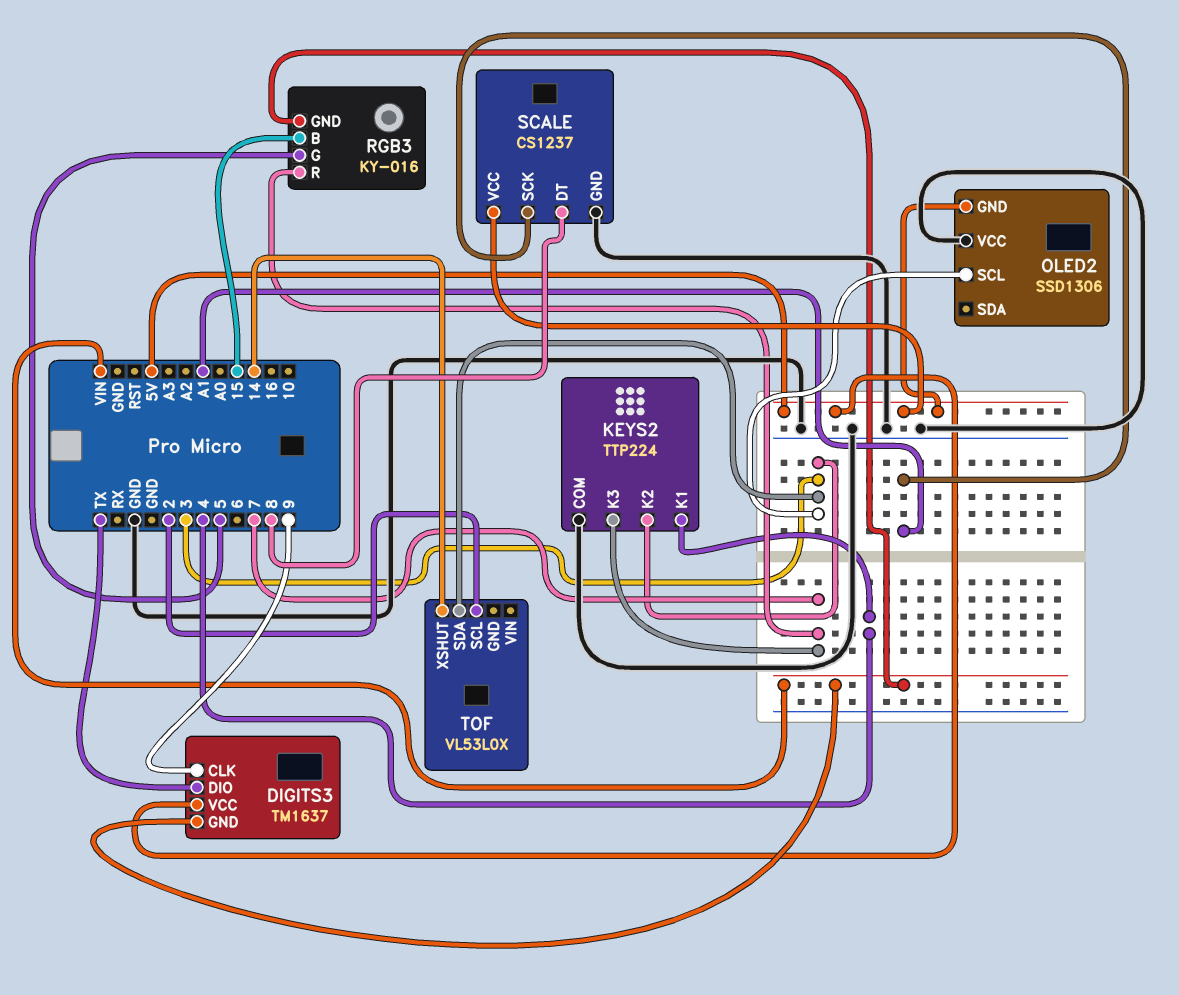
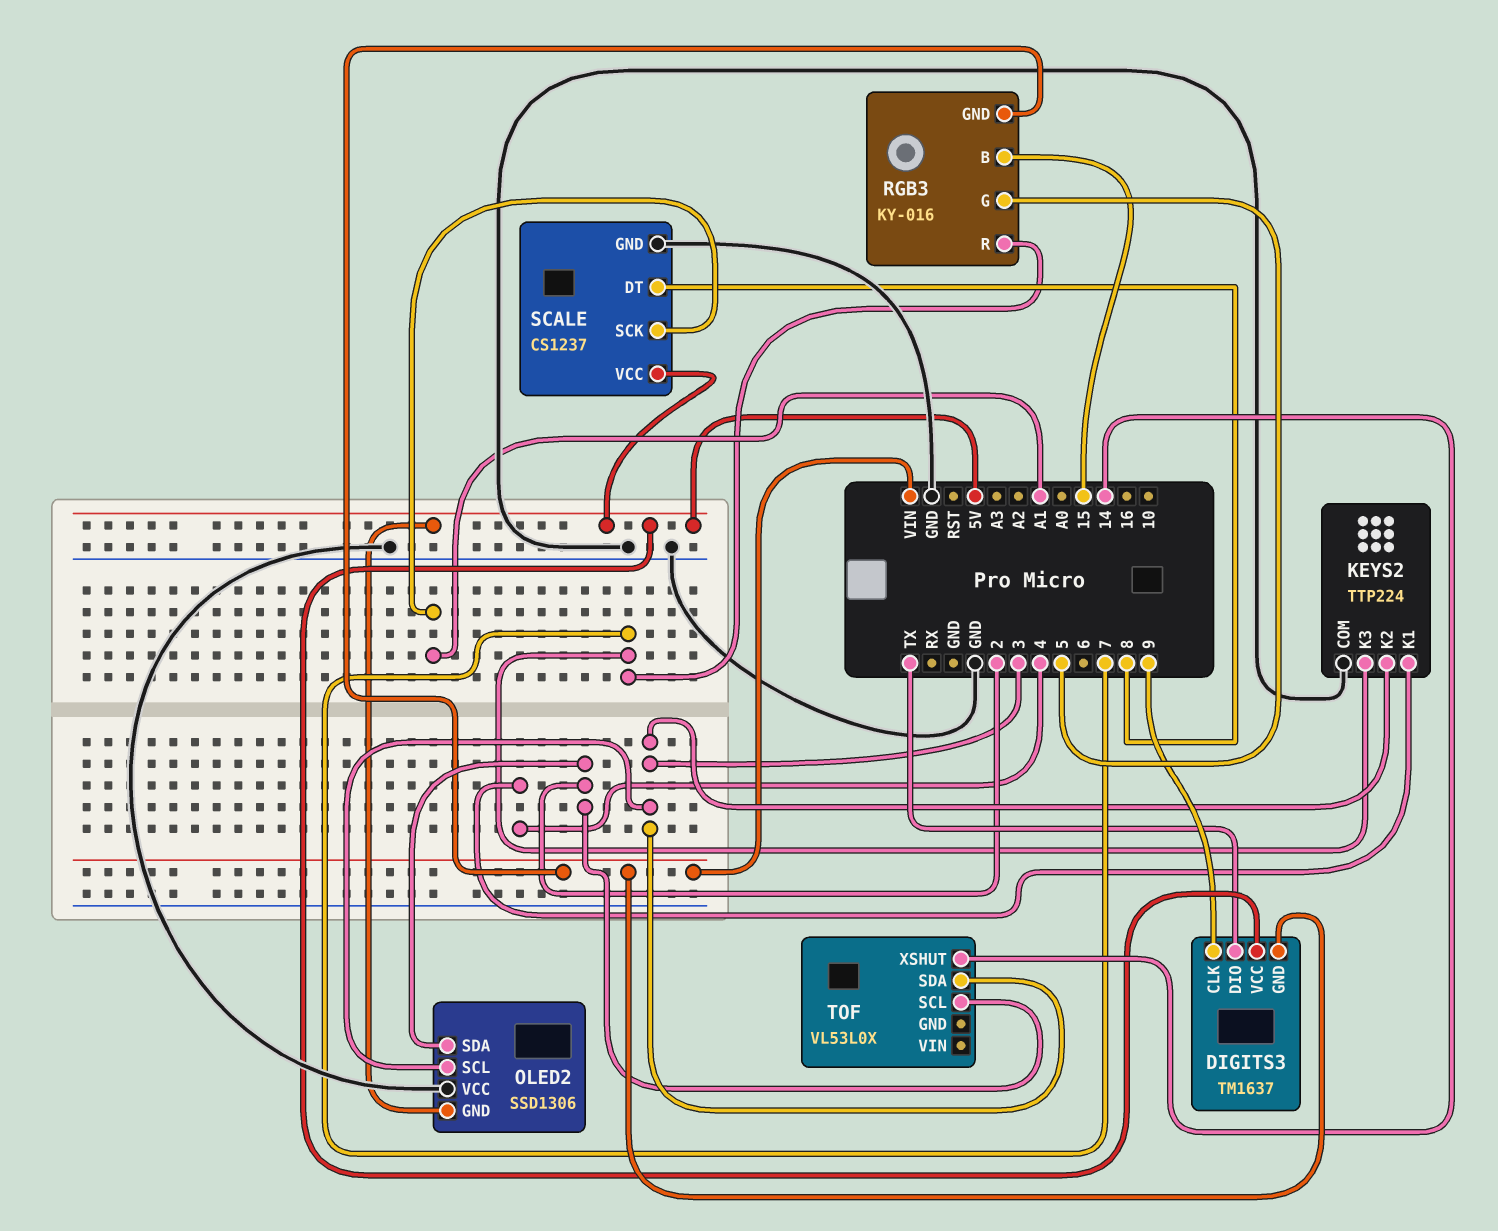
OLED2 pin SDA: none -> 2

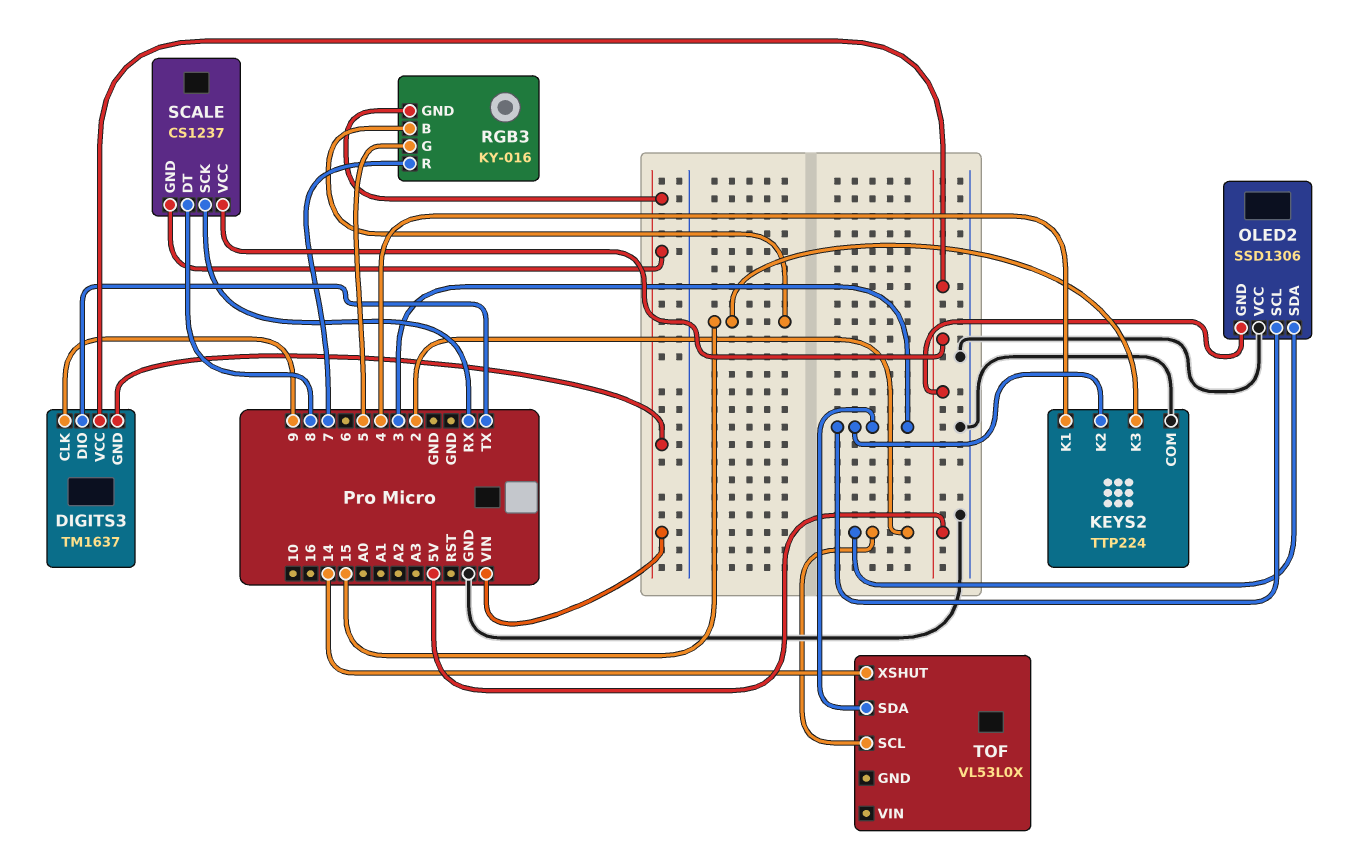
KEYS2 pin K3: 7 -> 15
SCALE pin GND: GND -> VIN
SCALE pin SCK: A1 -> RX

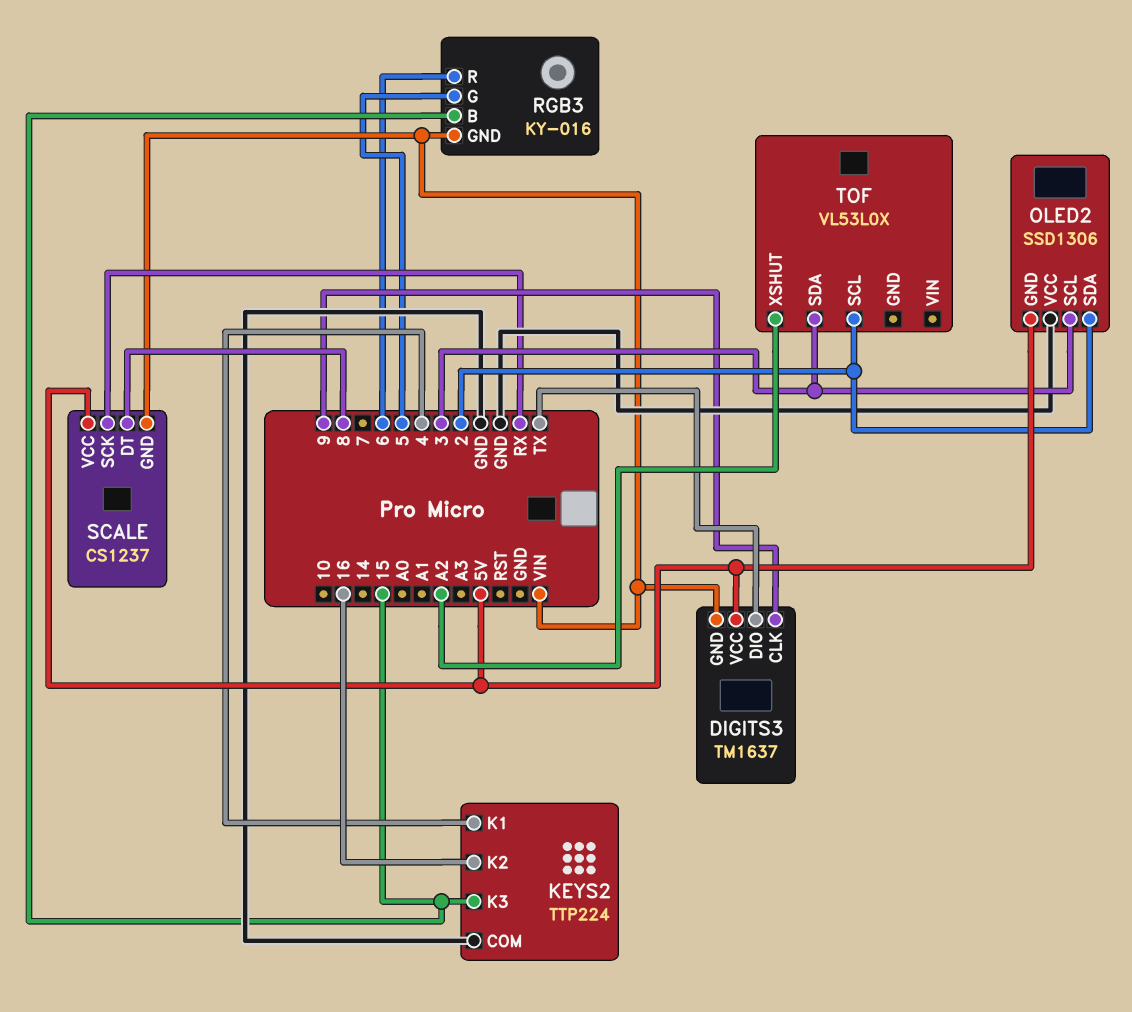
KEYS2 pin K2: 3 -> 16
RGB3 pin R: 7 -> 6
TOF pin XSHUT: 14 -> A2

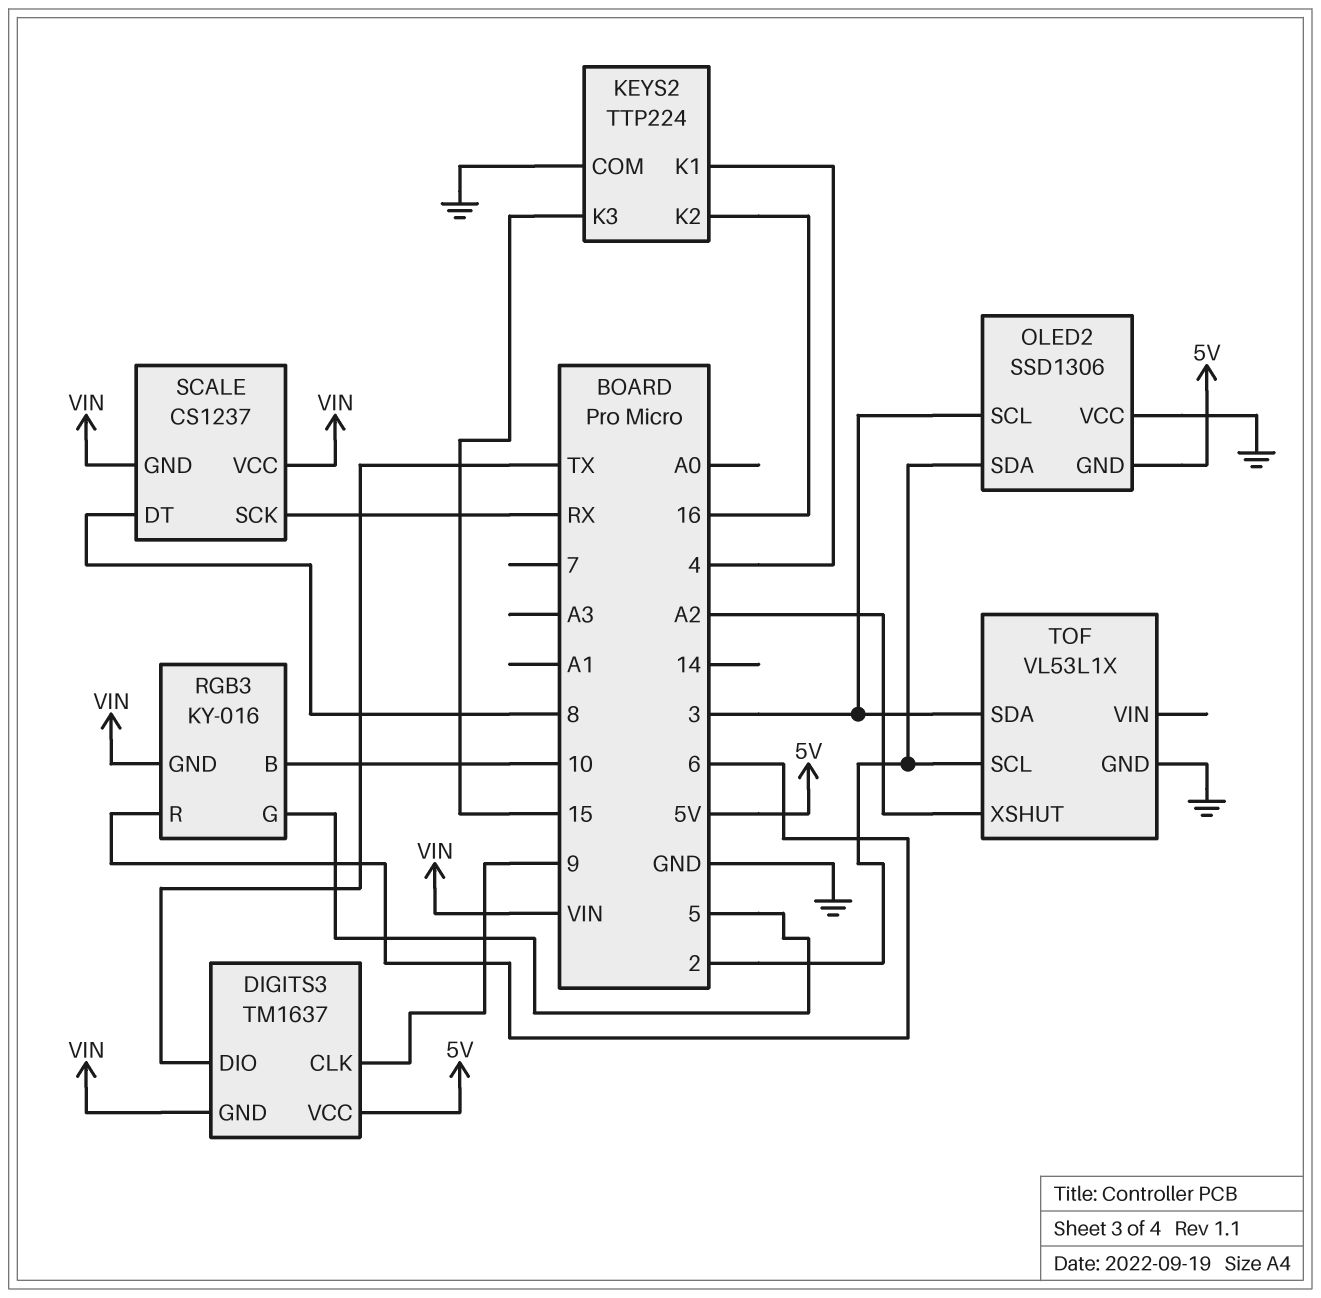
RGB3 pin B: 15 -> 10
SCALE pin VCC: 5V -> VIN
TOF: VL53L0X -> VL53L1X
TOF pin GND: none -> GND

